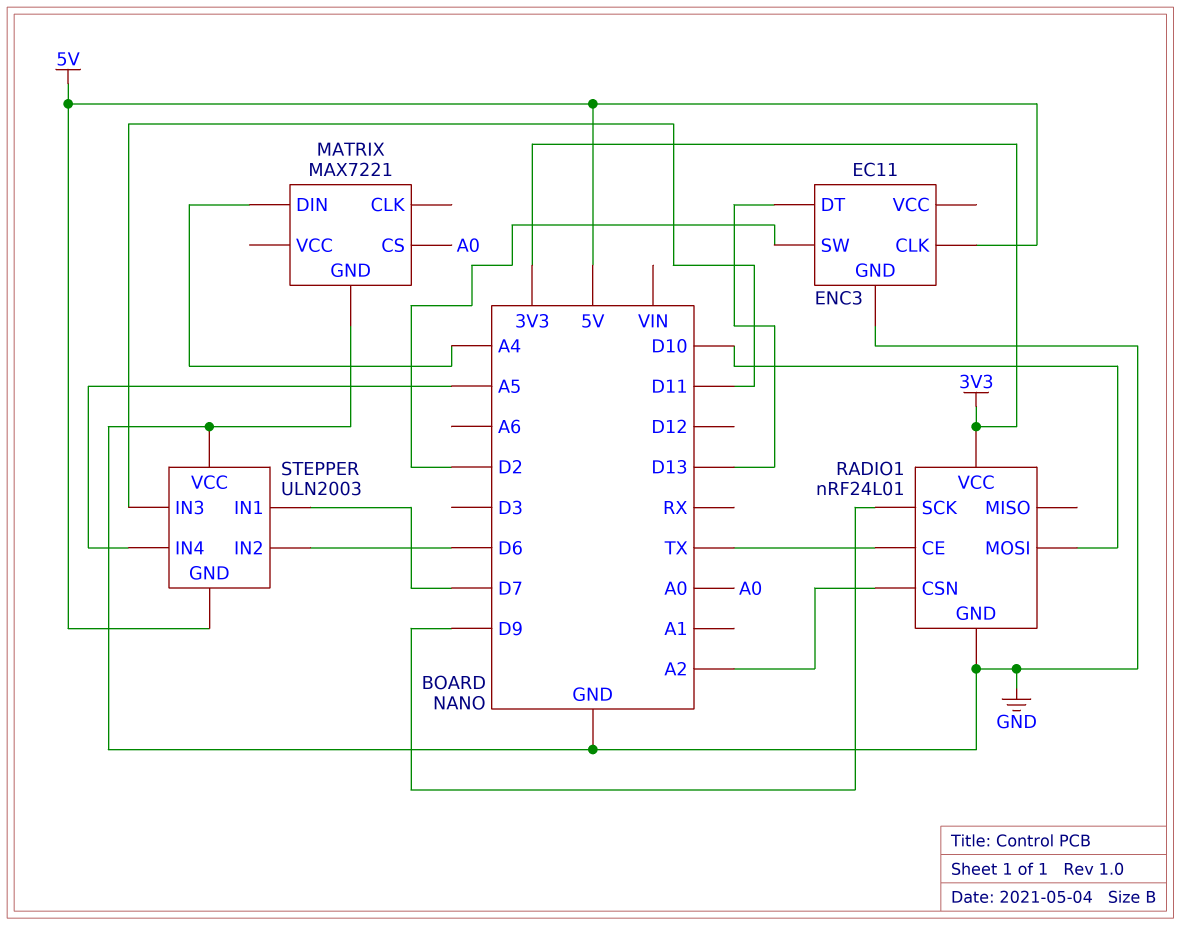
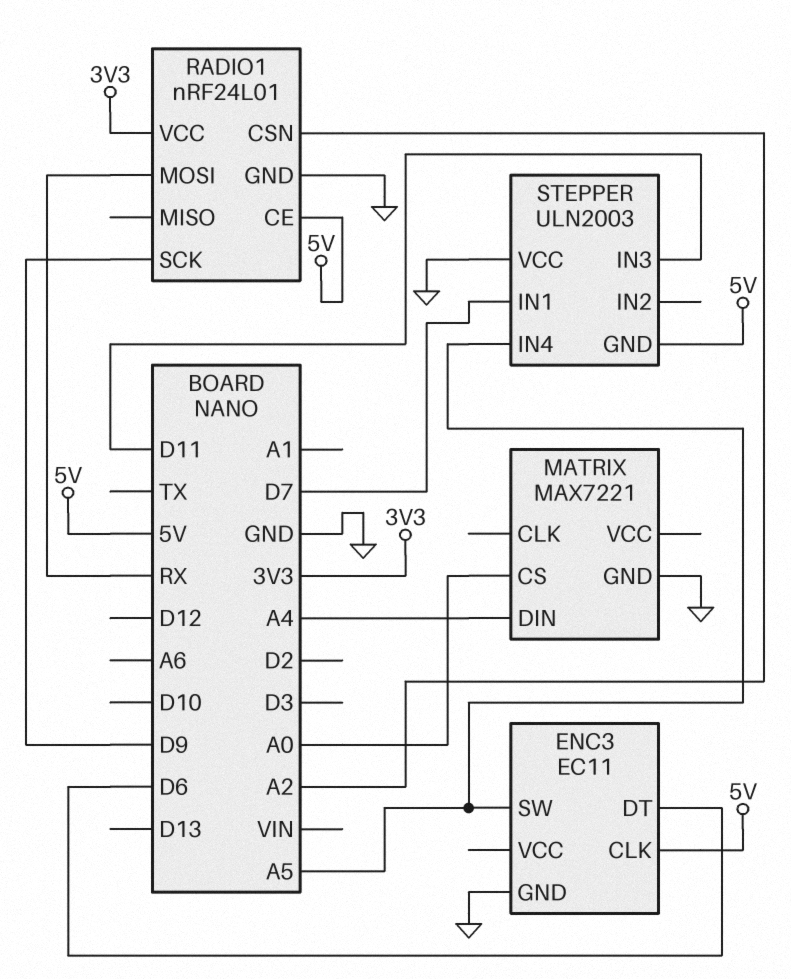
ENC3 pin DT: D13 -> D6
ENC3 pin SW: D2 -> A5
RADIO1 pin CE: TX -> 5V
RADIO1 pin MOSI: D10 -> RX
STEPPER pin IN2: D6 -> none

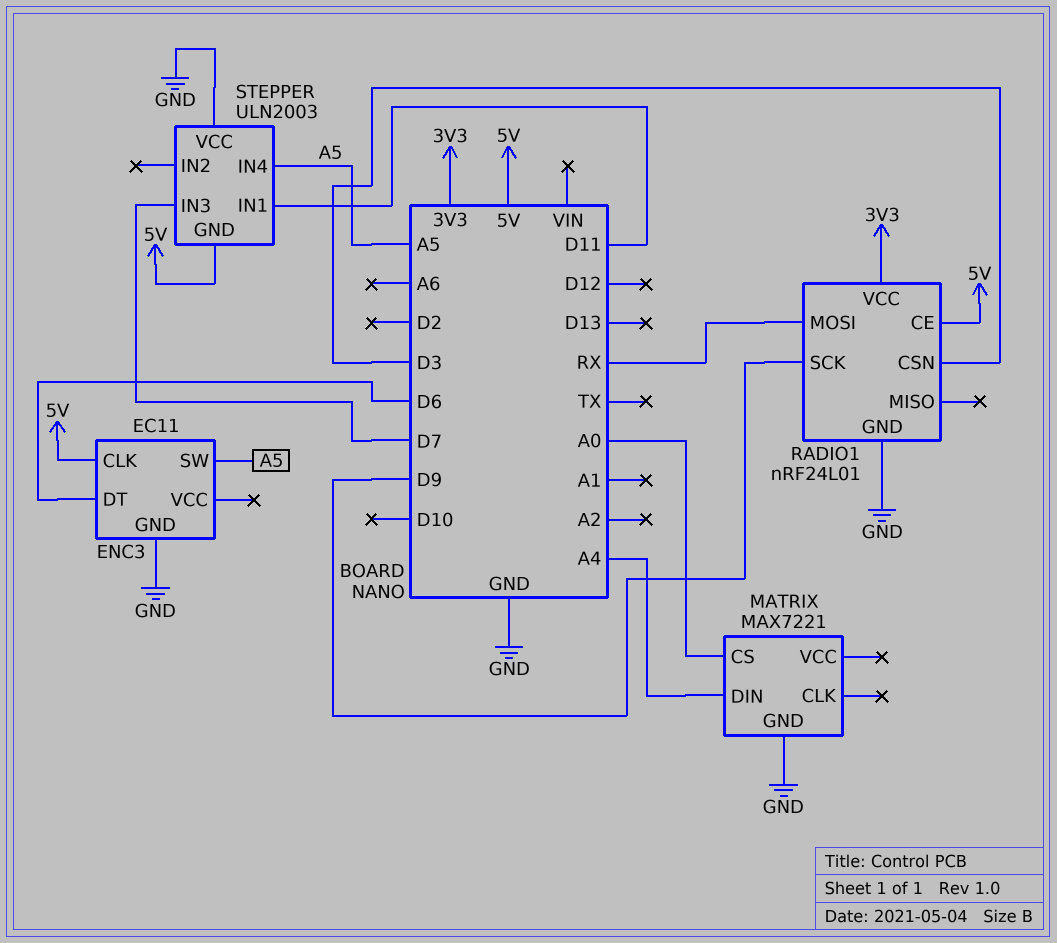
RADIO1 pin CSN: A2 -> D3
STEPPER pin IN1: D7 -> D11
STEPPER pin IN3: D11 -> D7

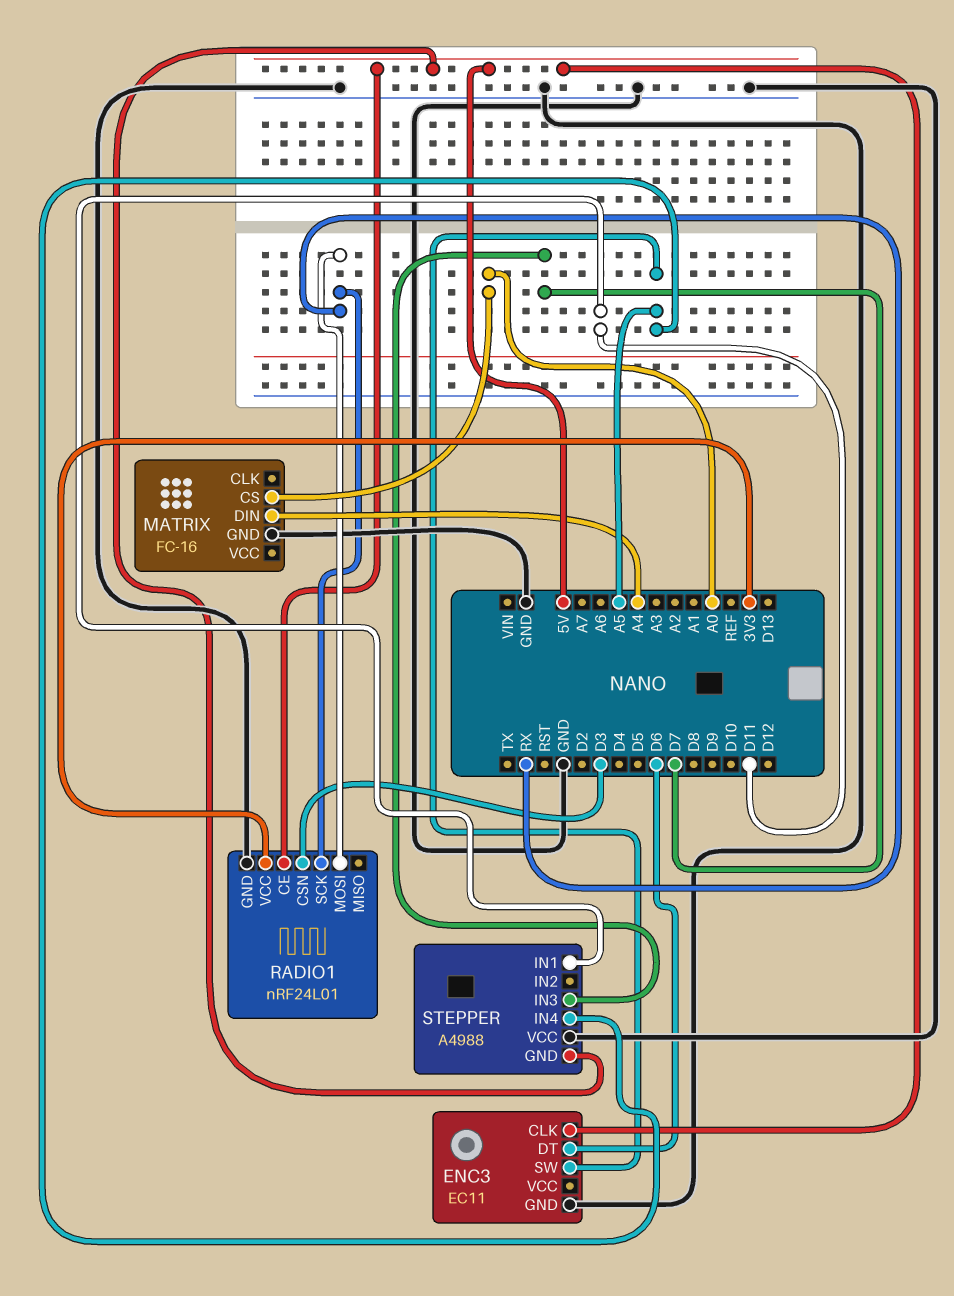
MATRIX: MAX7221 -> FC-16
RADIO1 pin SCK: D9 -> RX
STEPPER: ULN2003 -> A4988

